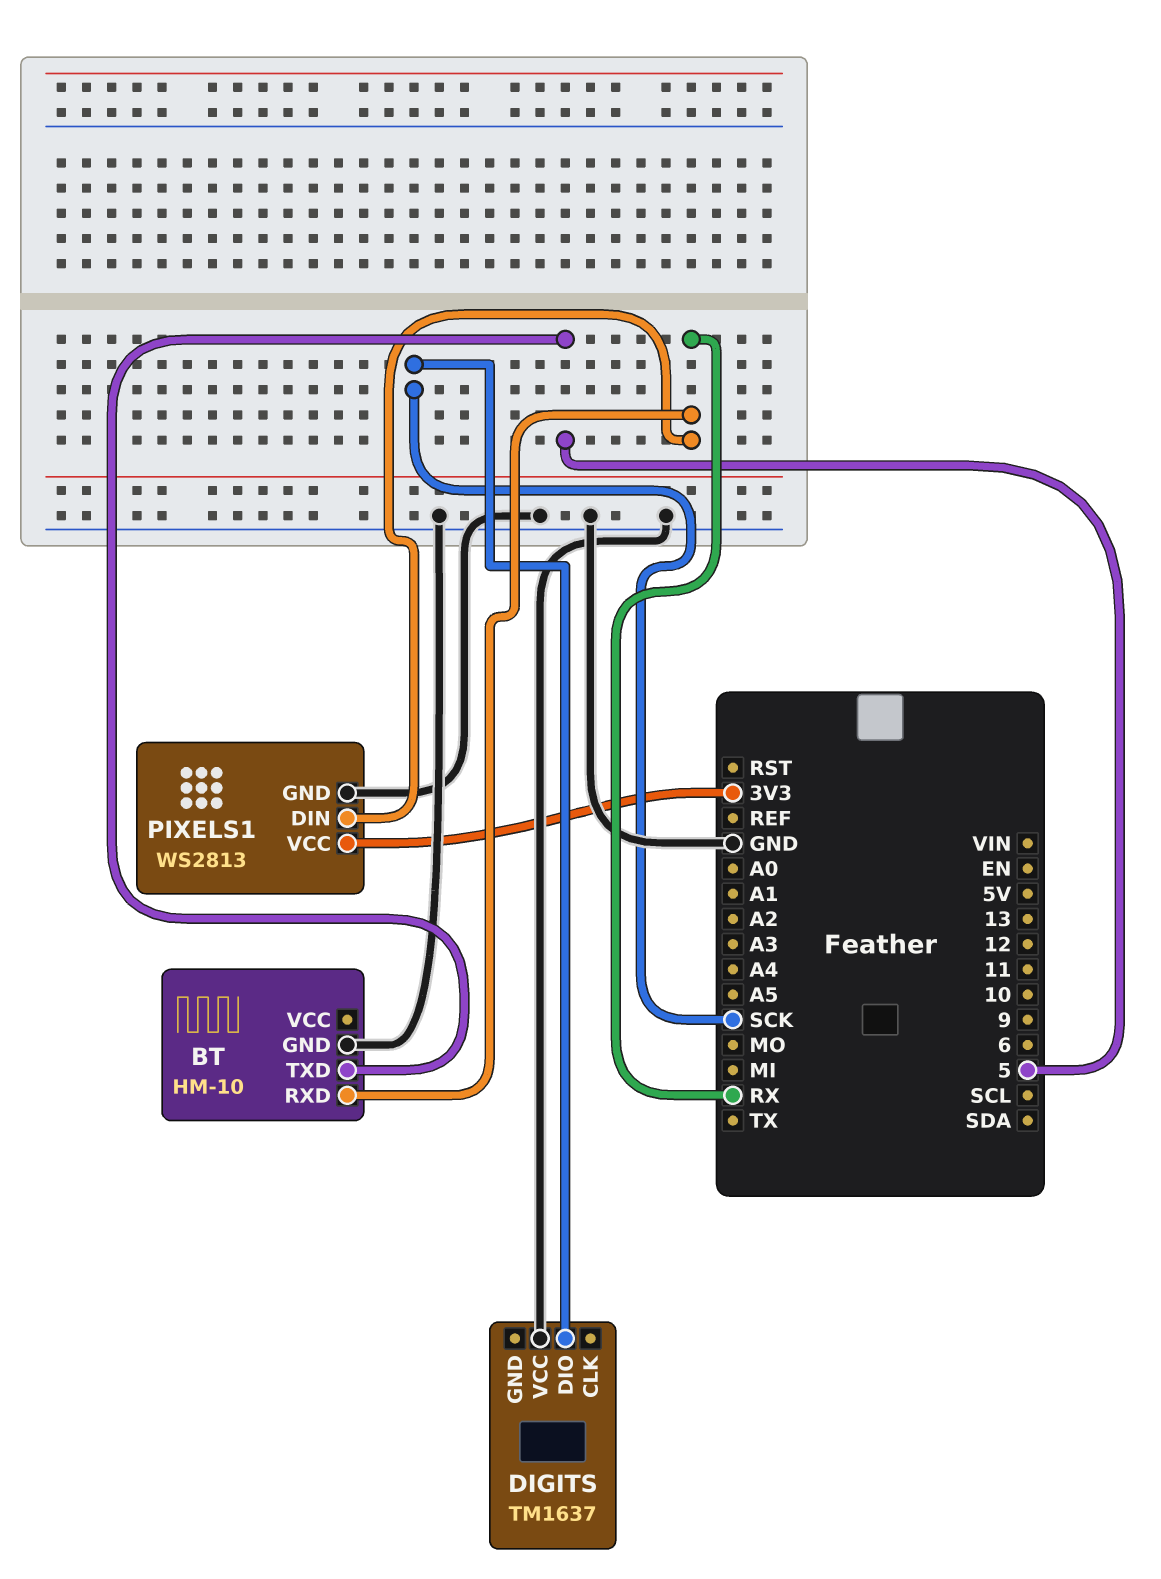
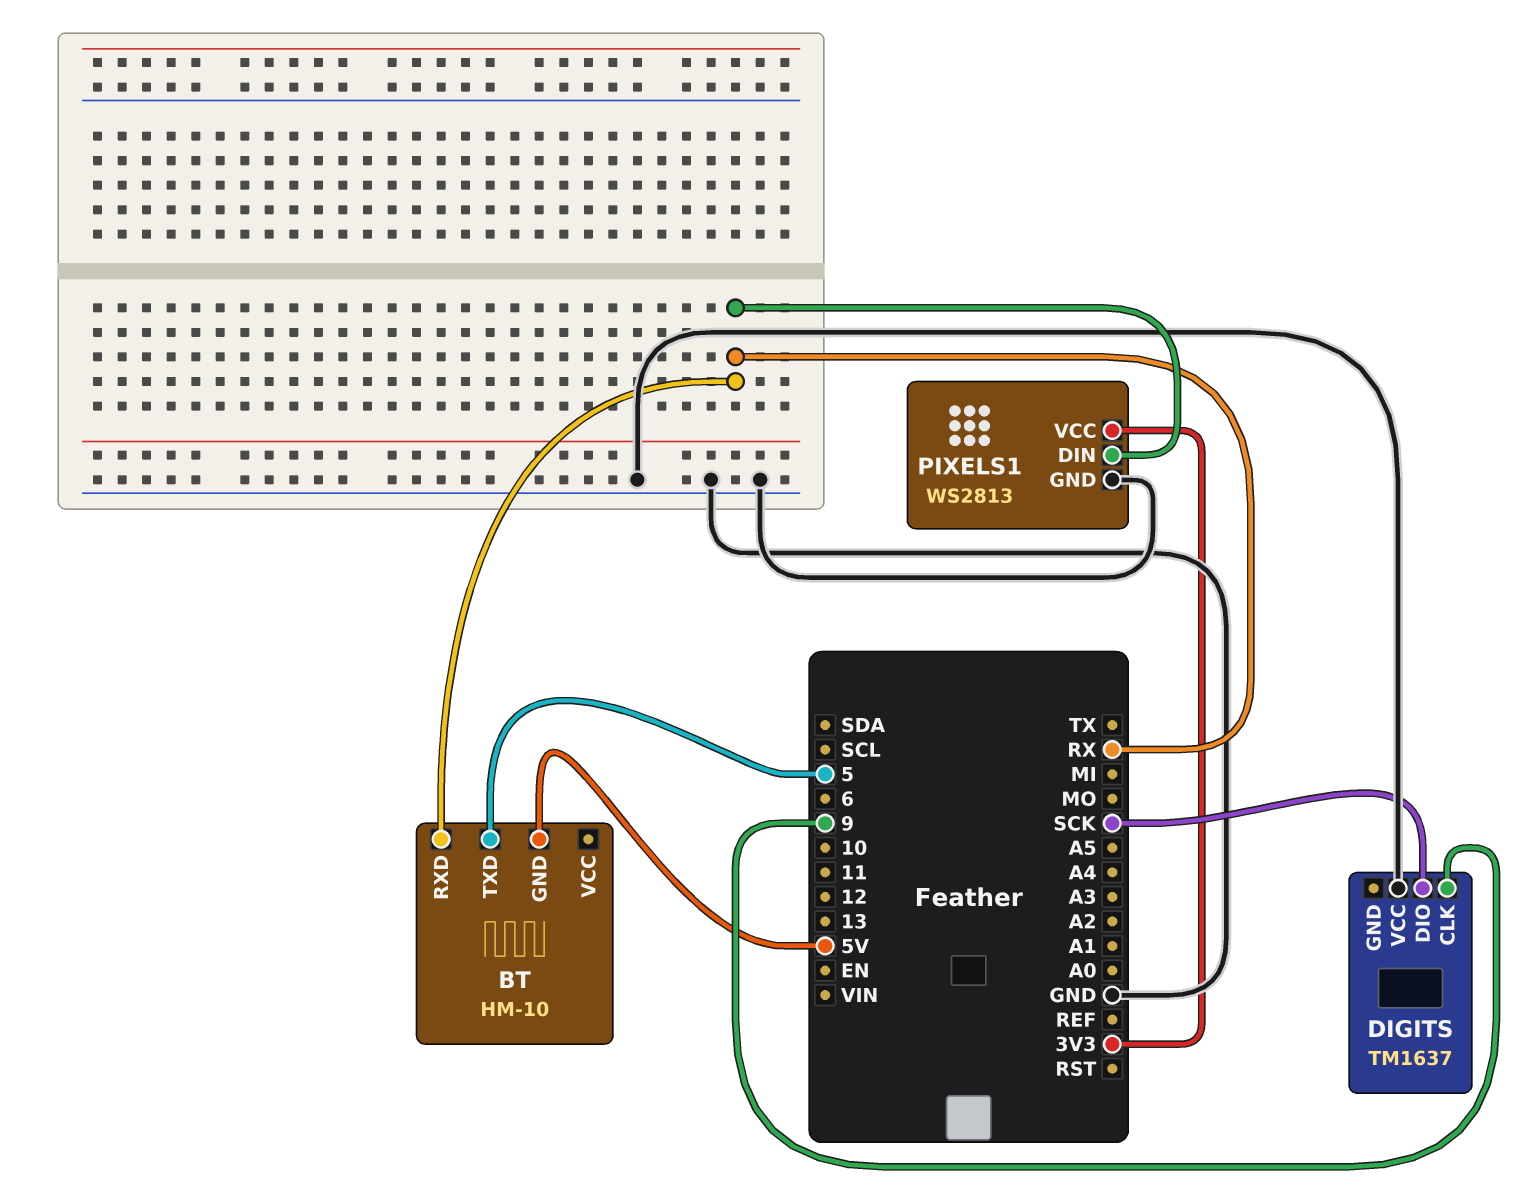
BT pin GND: GND -> 5V
DIGITS pin CLK: none -> 9

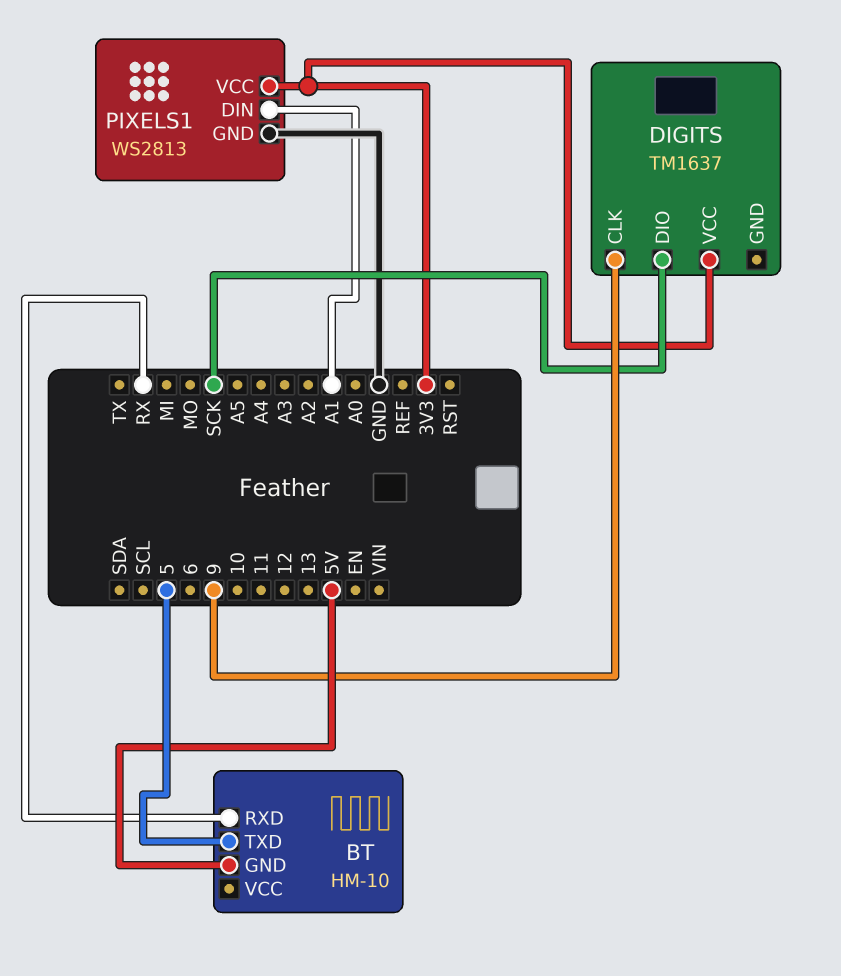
DIGITS pin VCC: GND -> 3V3
PIXELS1 pin DIN: RX -> A1

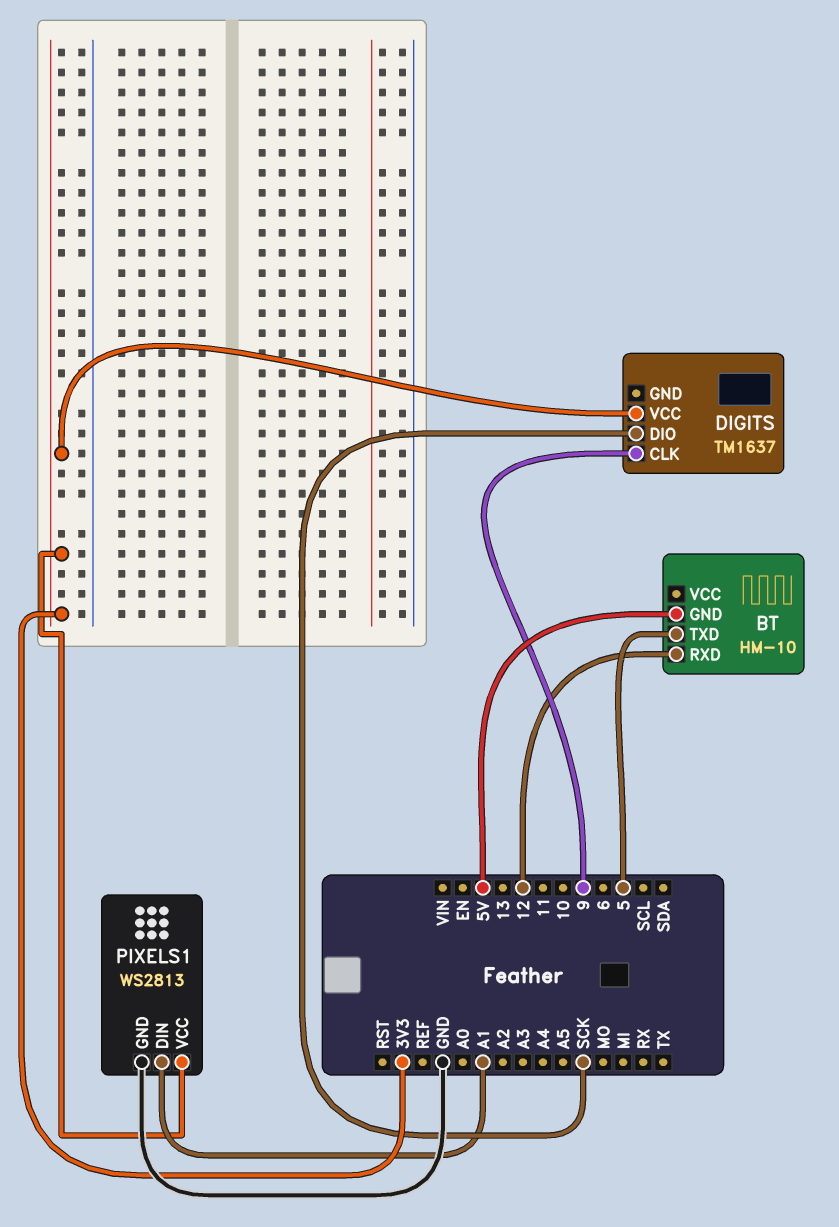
BT pin RXD: RX -> 12

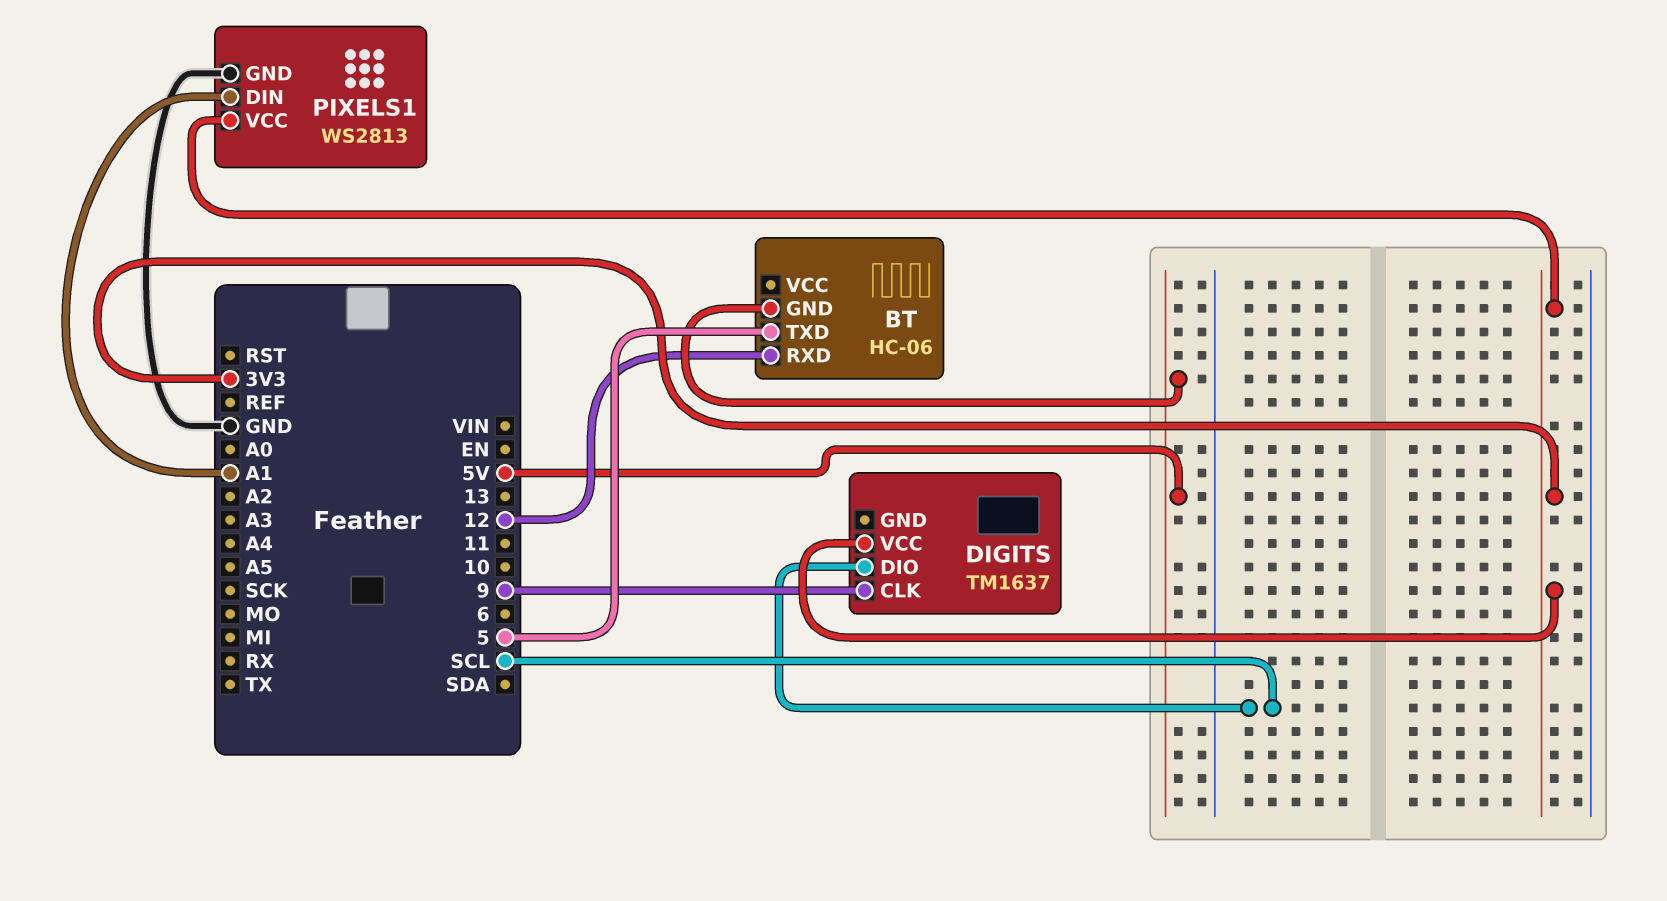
BT: HM-10 -> HC-06
DIGITS pin DIO: SCK -> SCL

